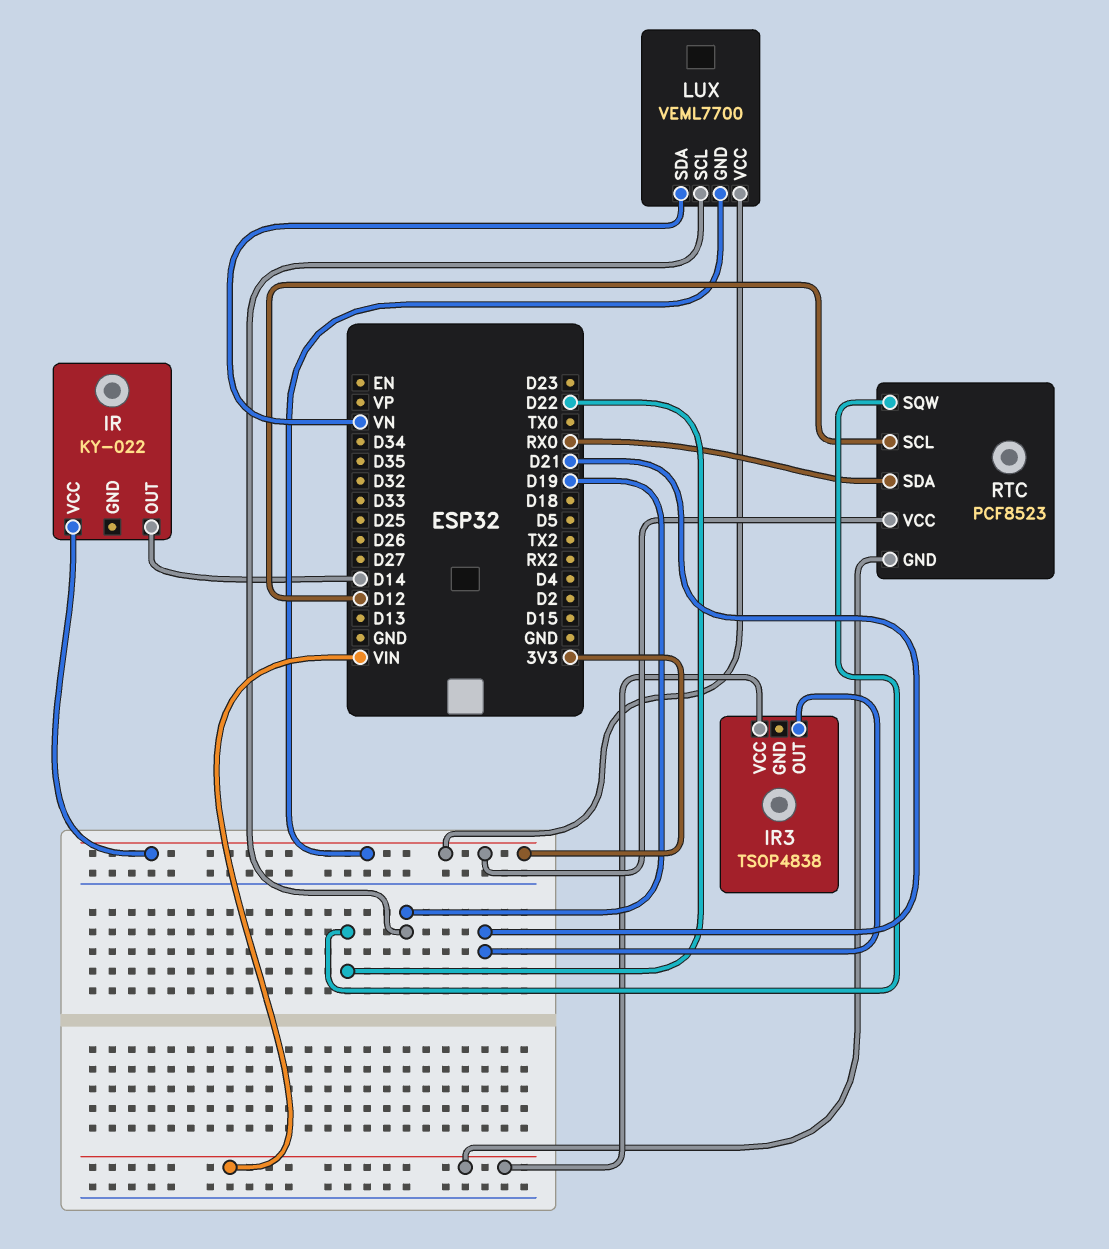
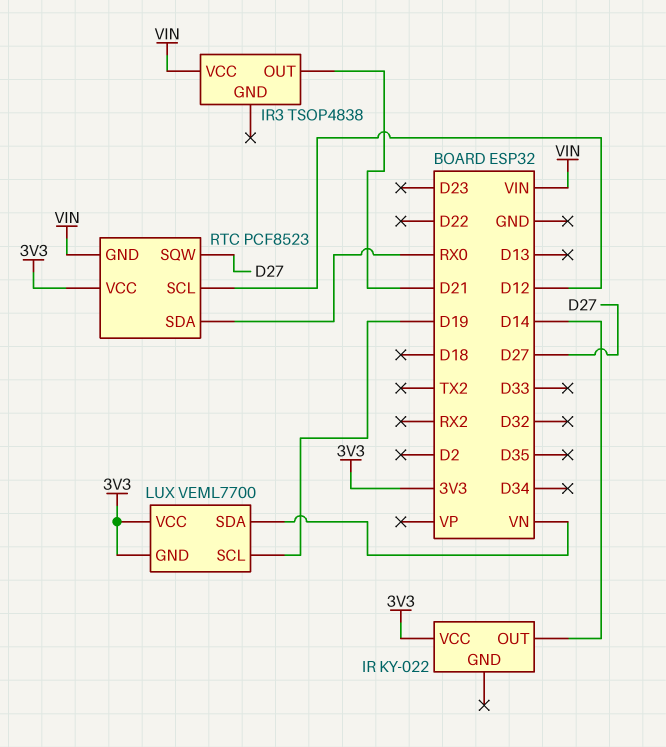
RTC pin SQW: D22 -> D27

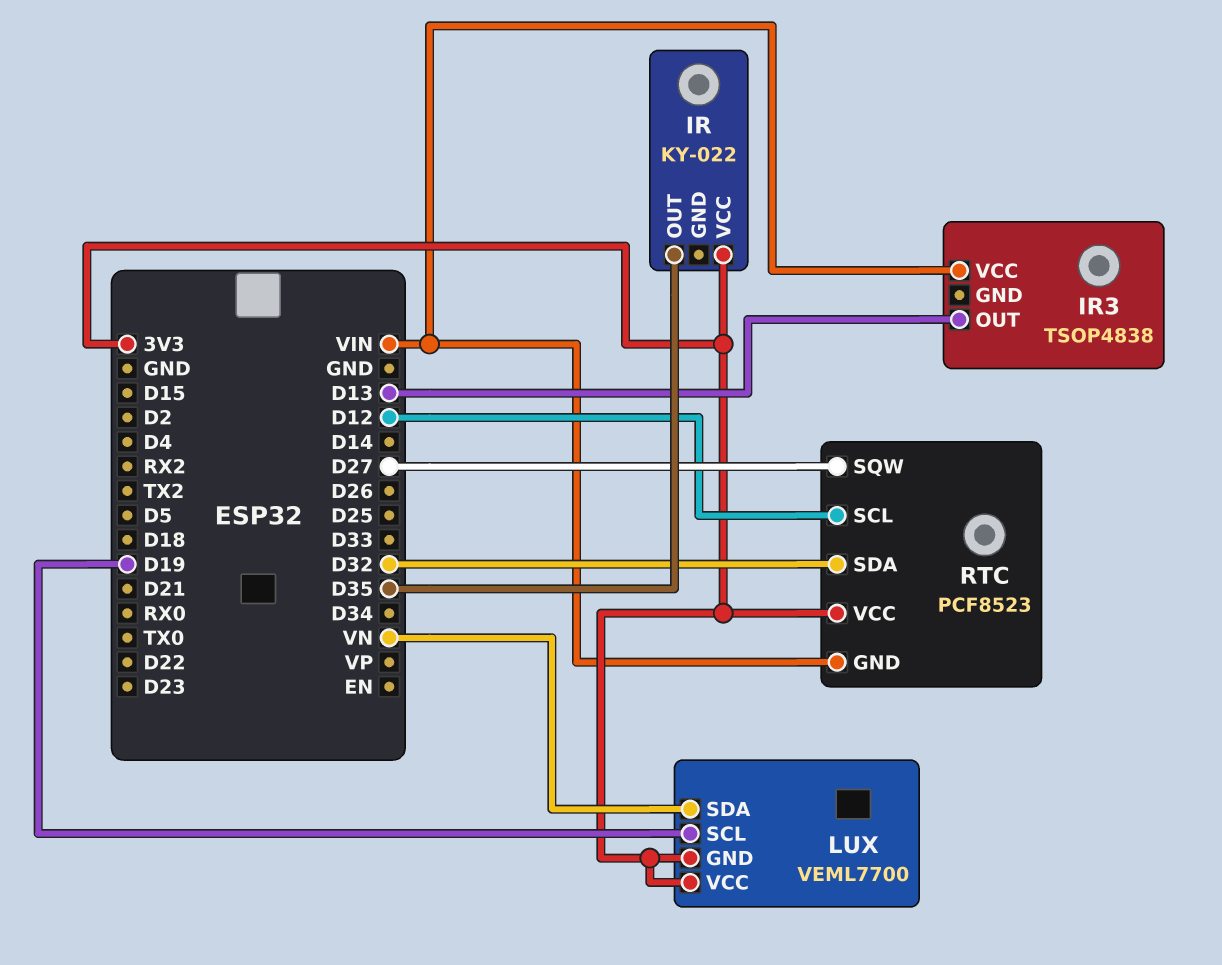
IR pin OUT: D14 -> D35
IR3 pin OUT: D21 -> D13
RTC pin SDA: RX0 -> D32

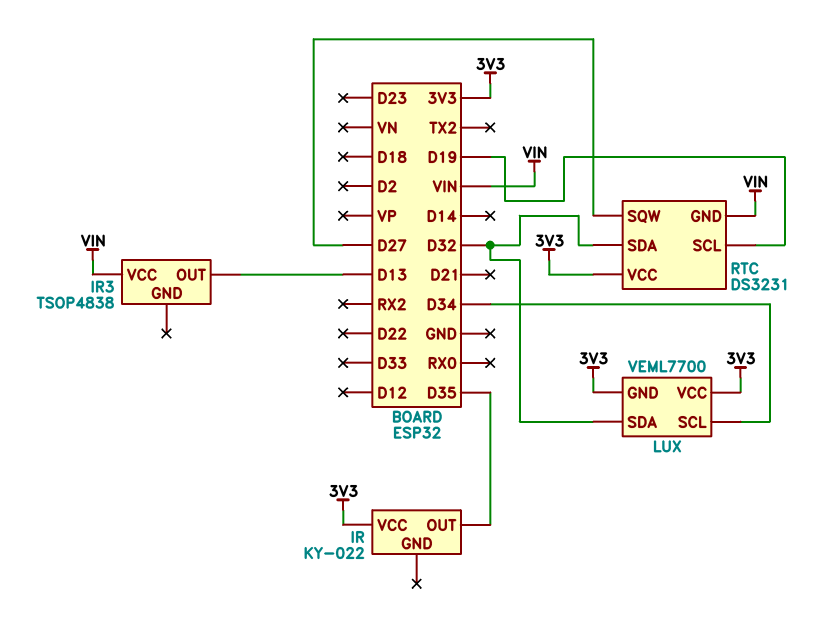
LUX pin SCL: D19 -> D34
LUX pin SDA: VN -> D32
RTC: PCF8523 -> DS3231
RTC pin SCL: D12 -> D19

